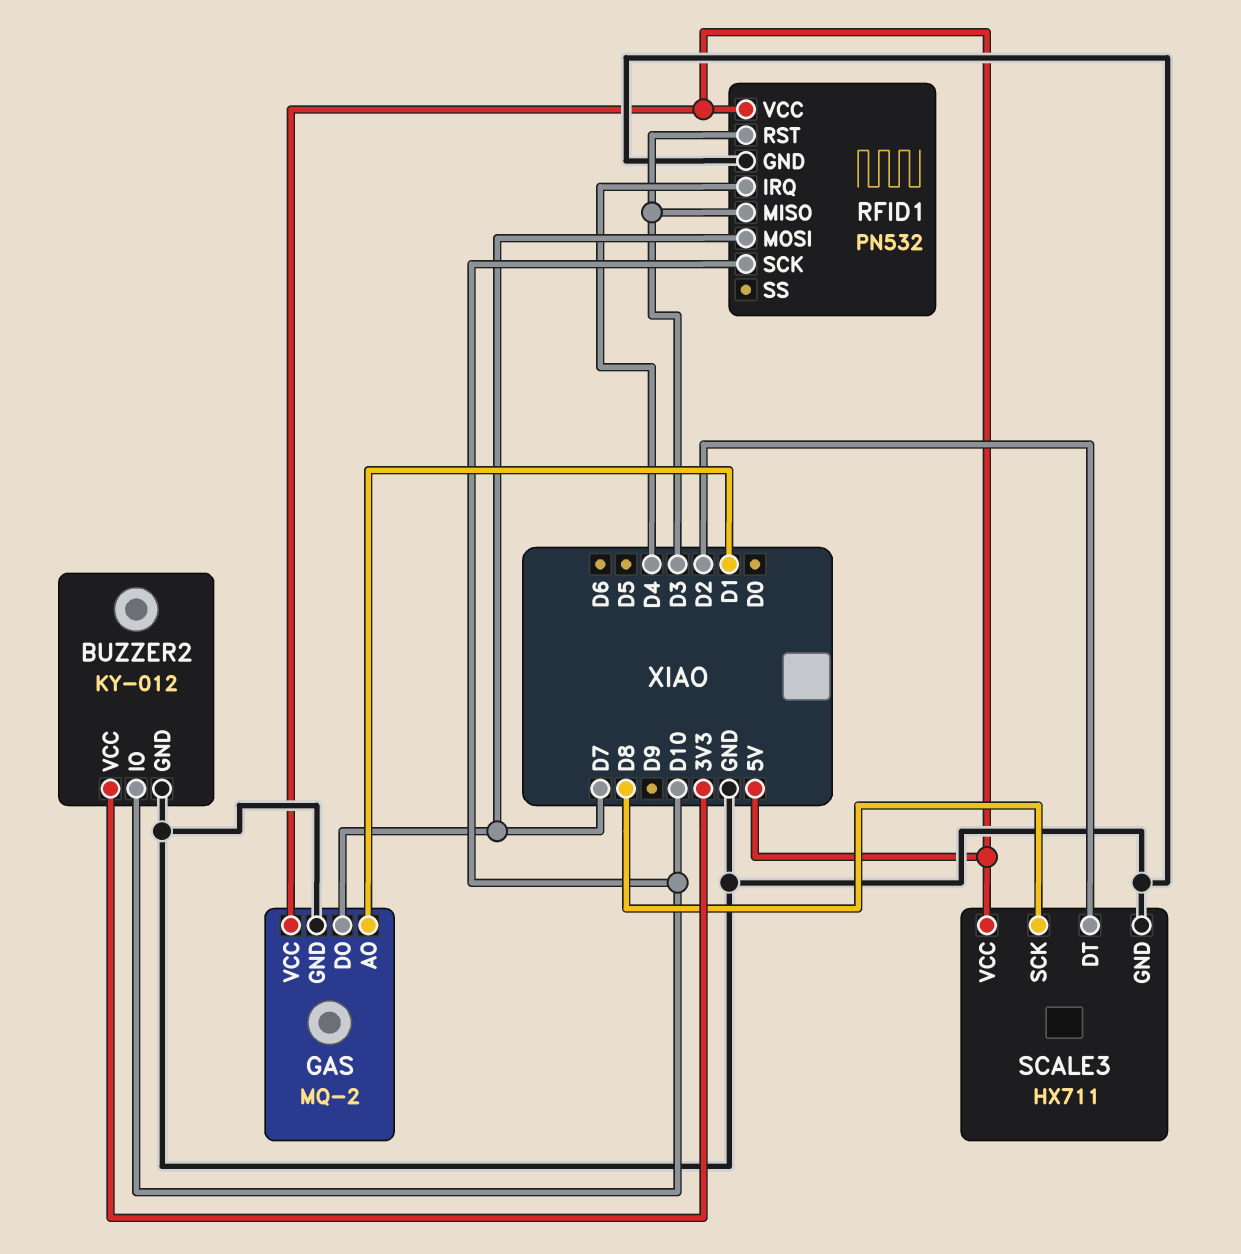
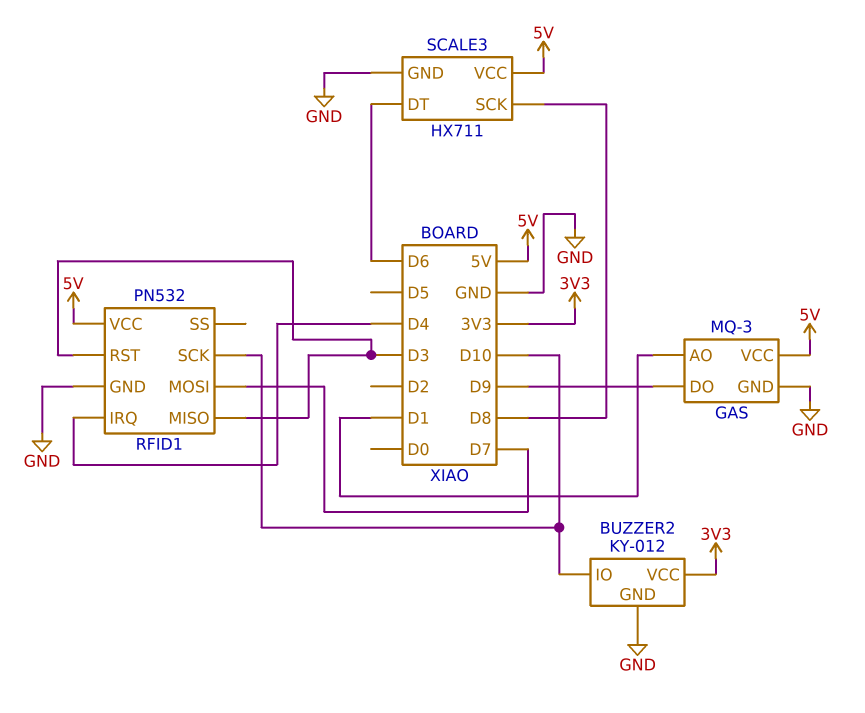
GAS: MQ-2 -> MQ-3
GAS pin DO: D7 -> D9
SCALE3 pin DT: D2 -> D6

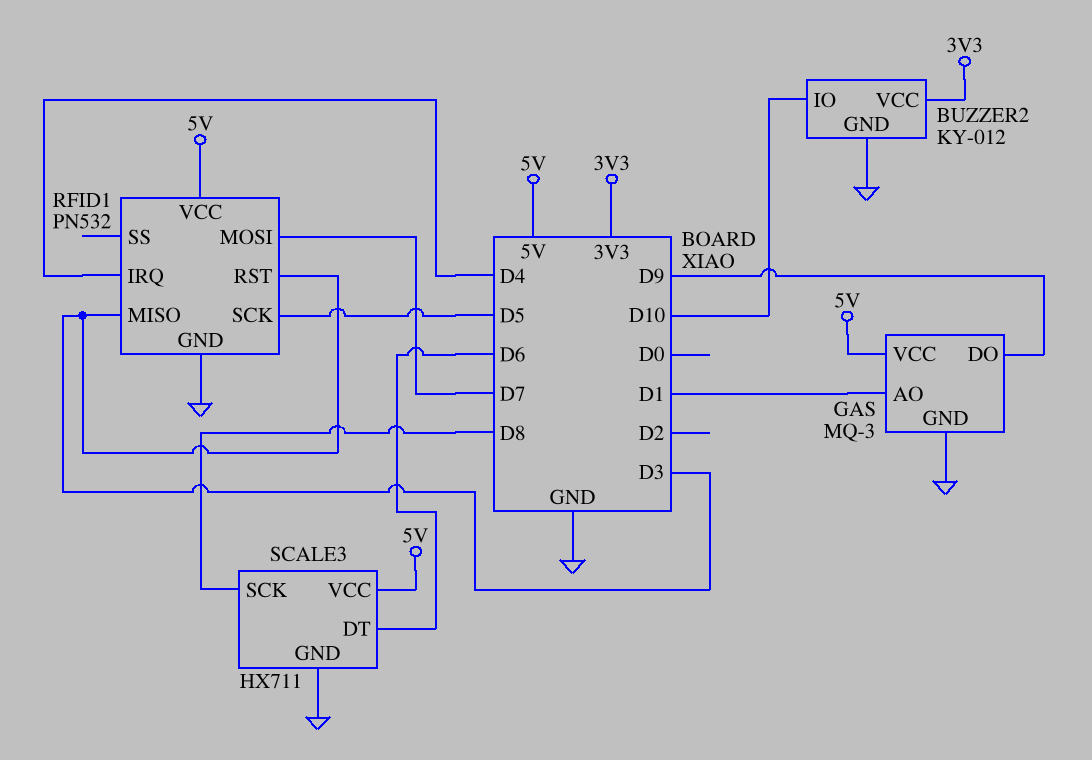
RFID1 pin SCK: D10 -> D5

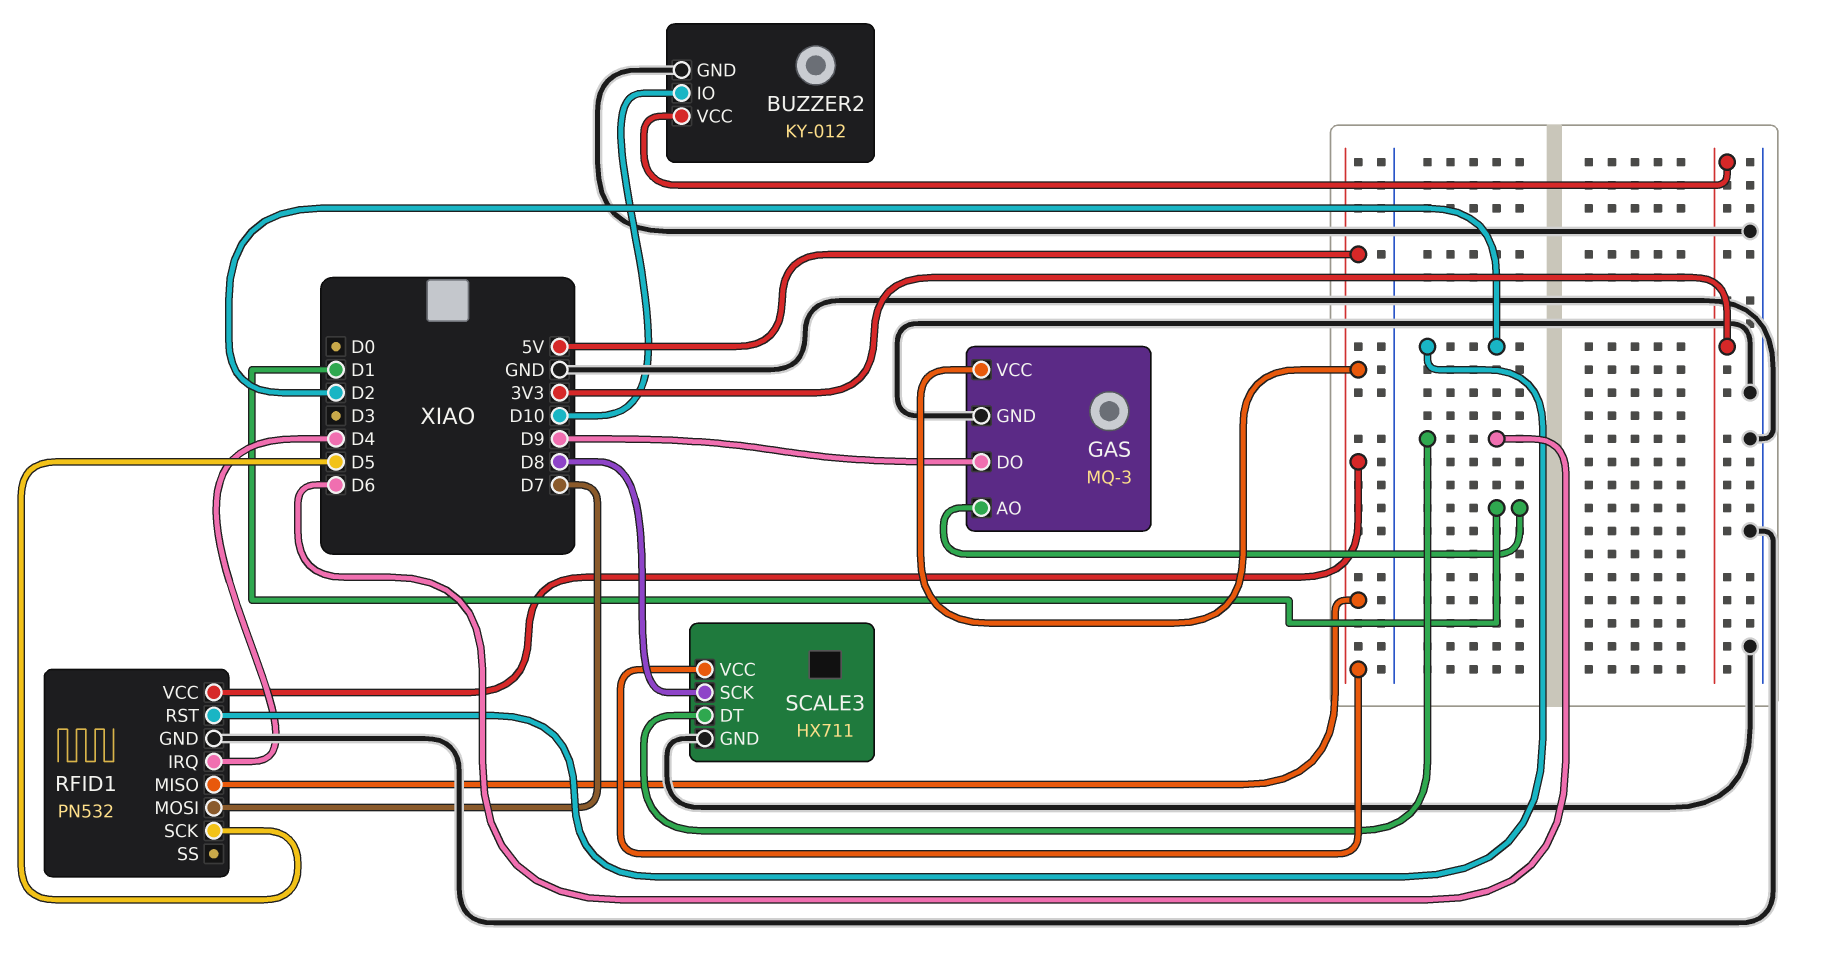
RFID1 pin MISO: D3 -> 5V
RFID1 pin RST: D3 -> D2

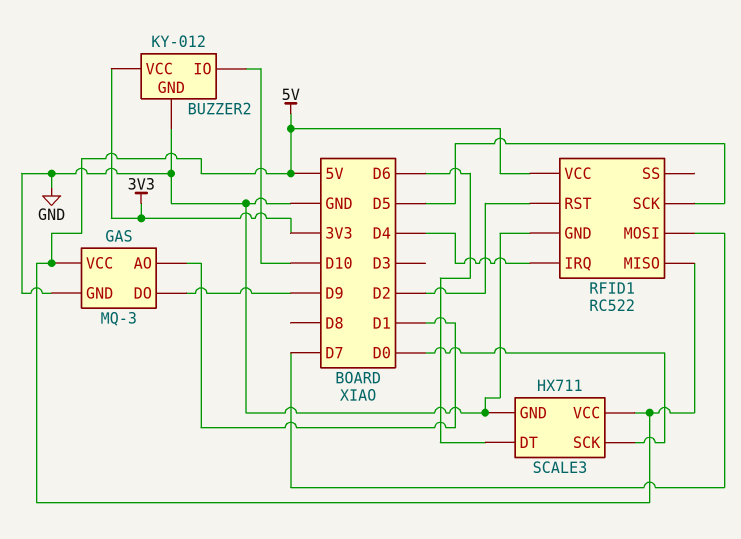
RFID1: PN532 -> RC522
SCALE3 pin SCK: D8 -> D0

